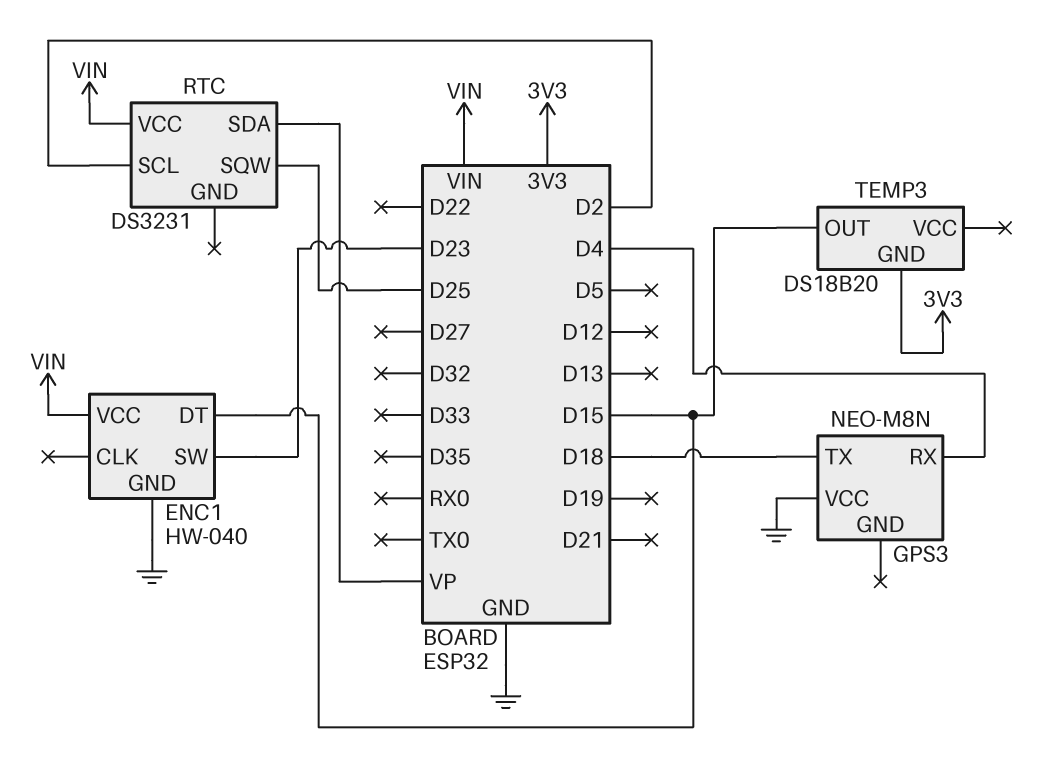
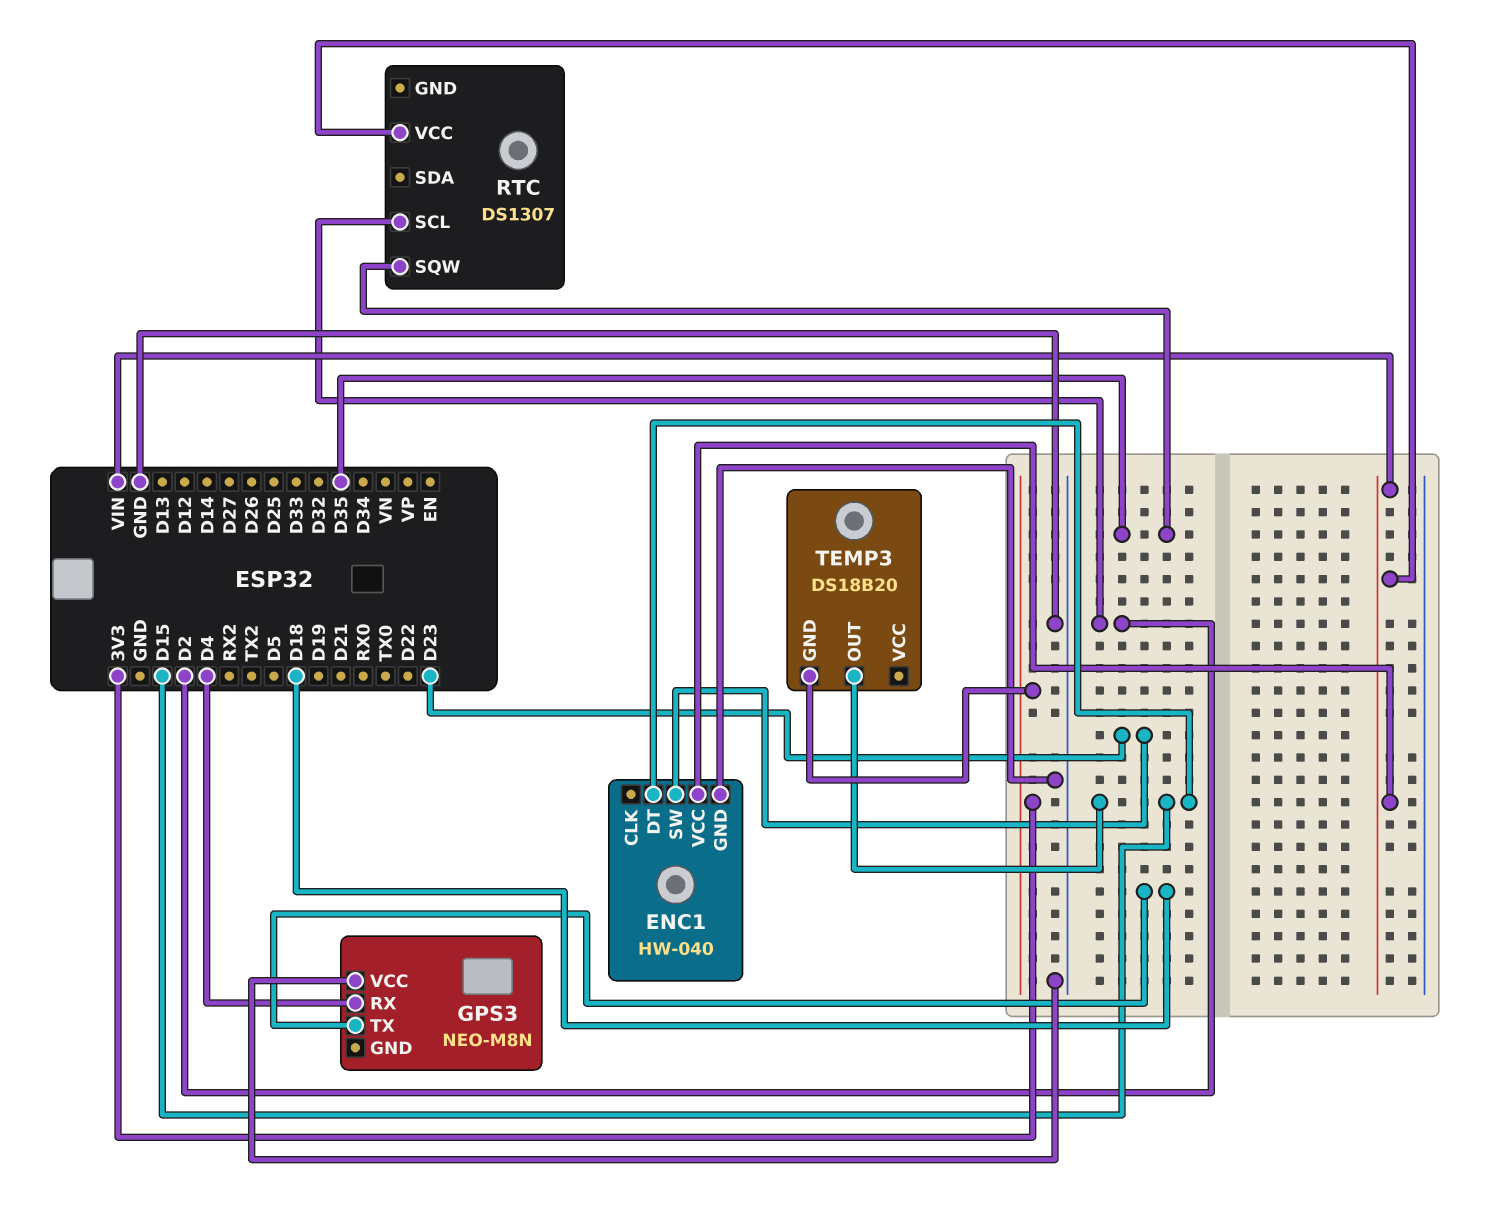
RTC: DS3231 -> DS1307
RTC pin SDA: VP -> none
RTC pin SQW: D25 -> D35

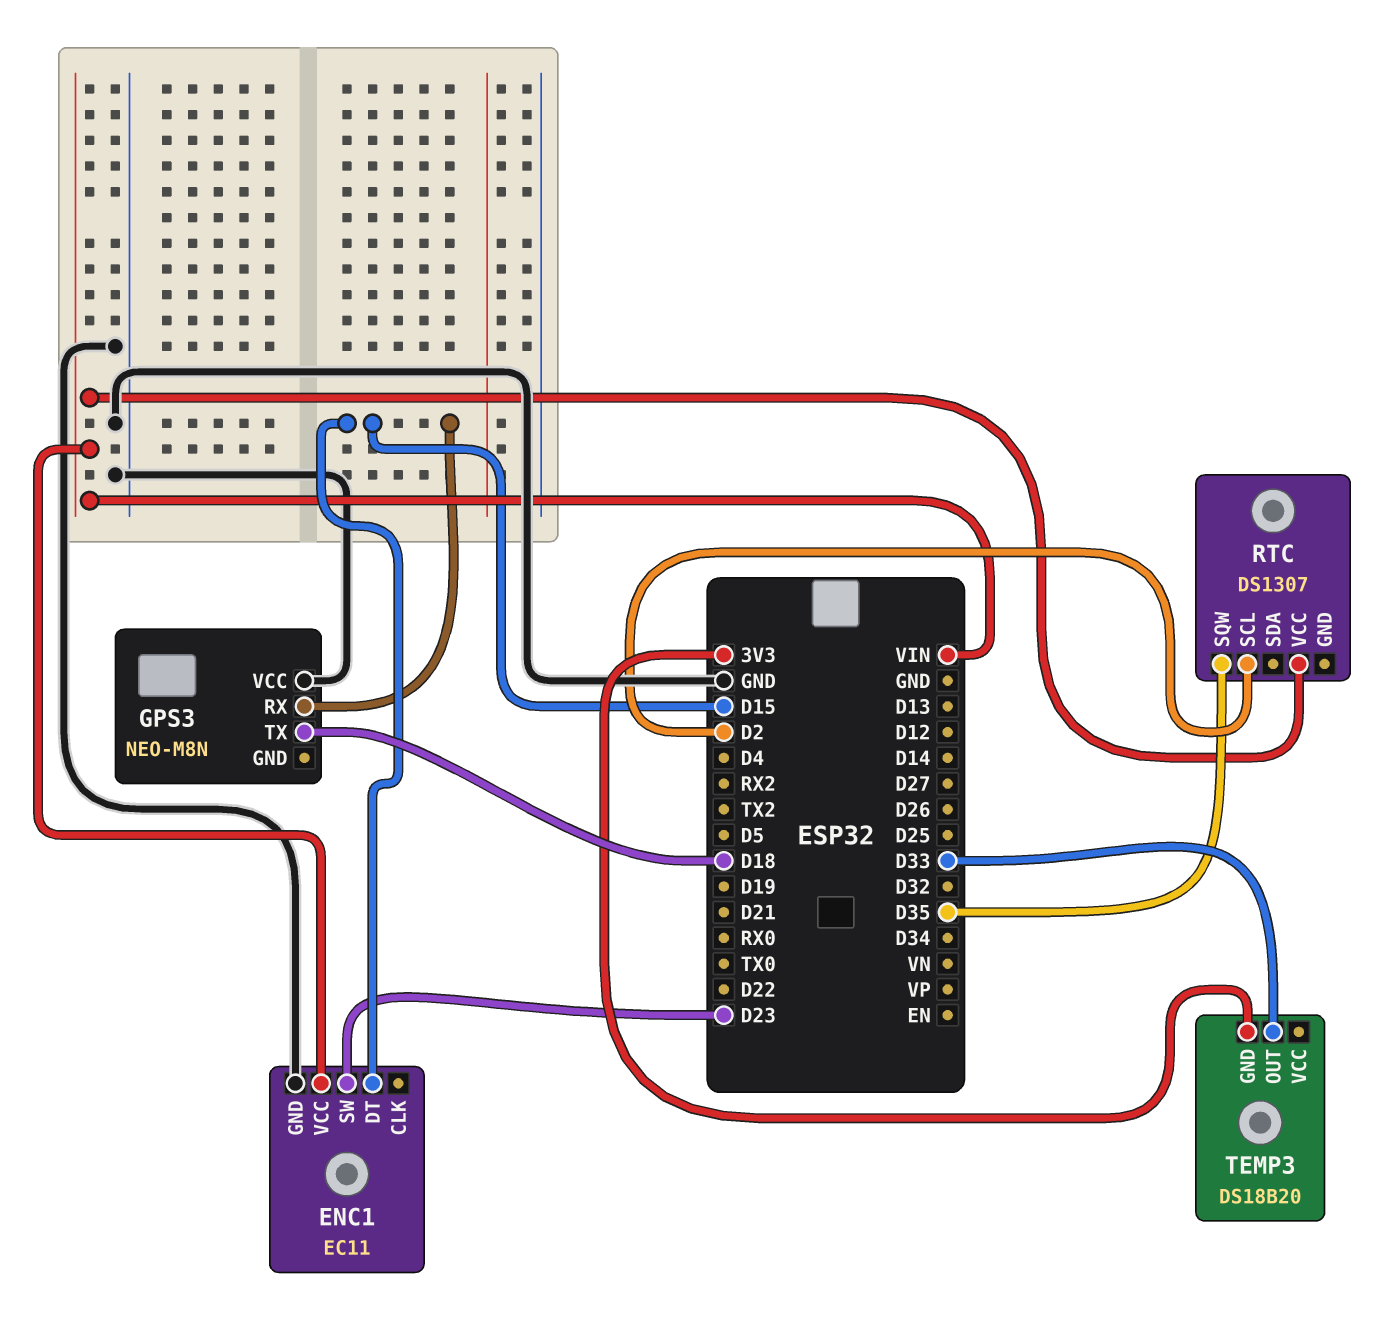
ENC1: HW-040 -> EC11
GPS3 pin RX: D4 -> D15
TEMP3 pin OUT: D15 -> D33

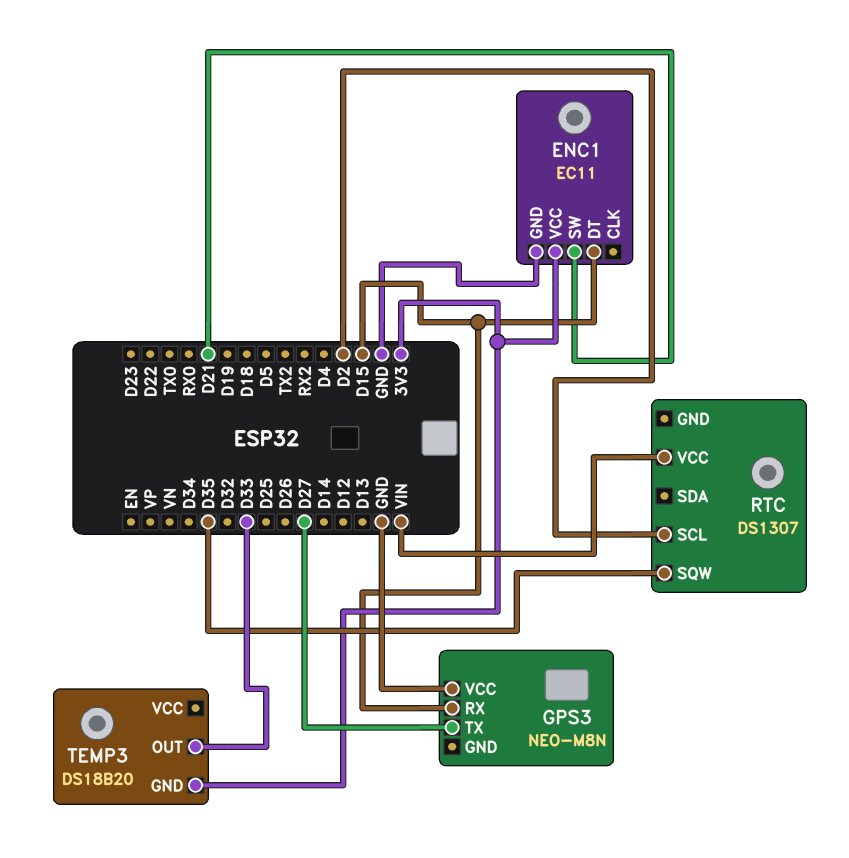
ENC1 pin SW: D23 -> D21
ENC1 pin VCC: VIN -> 3V3
GPS3 pin TX: D18 -> D27

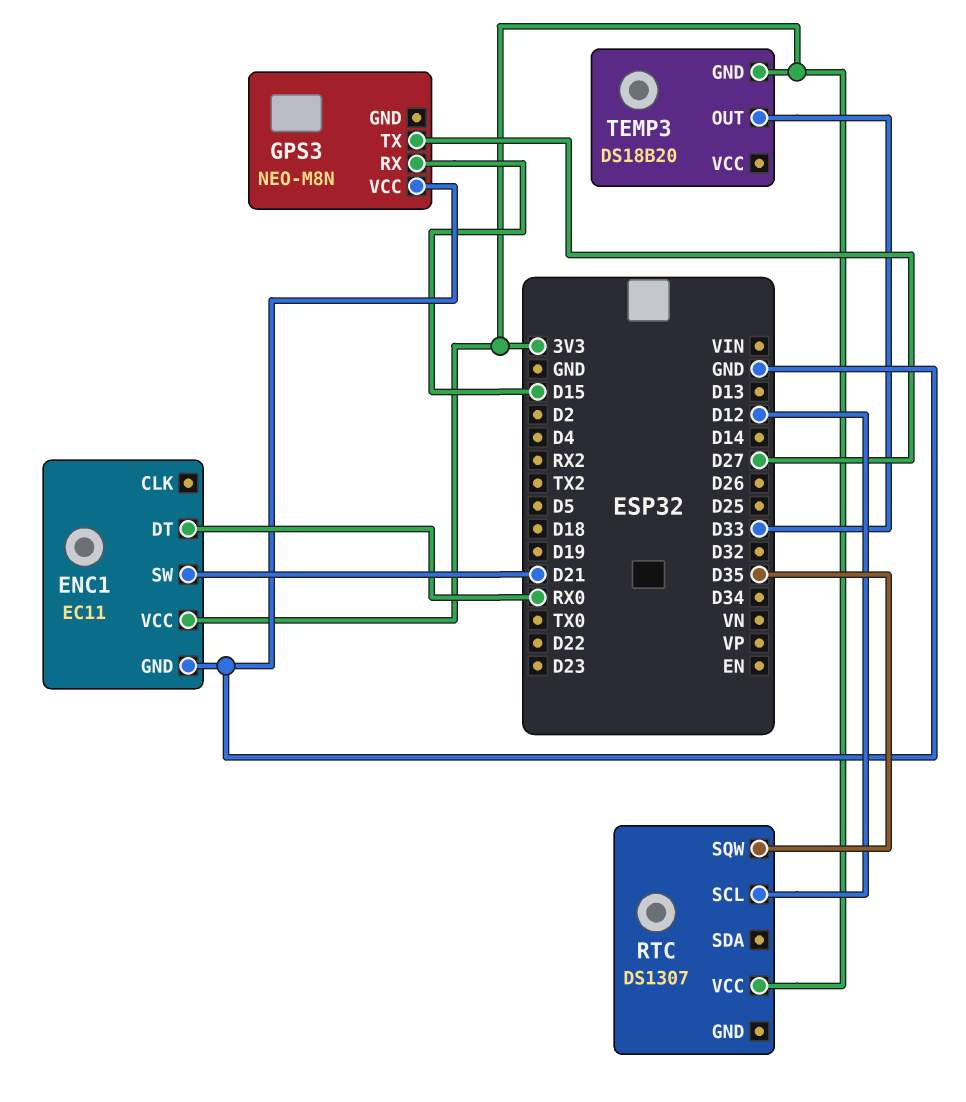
ENC1 pin DT: D15 -> RX0
RTC pin SCL: D2 -> D12
RTC pin VCC: VIN -> 3V3

